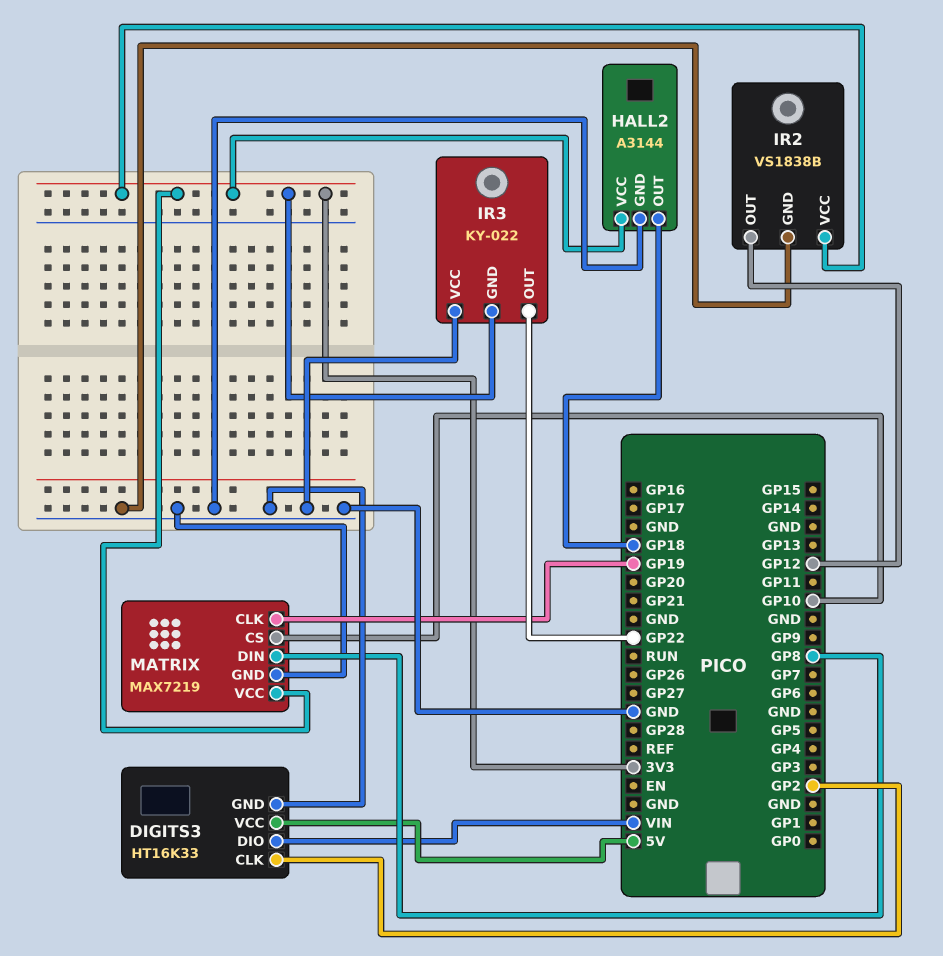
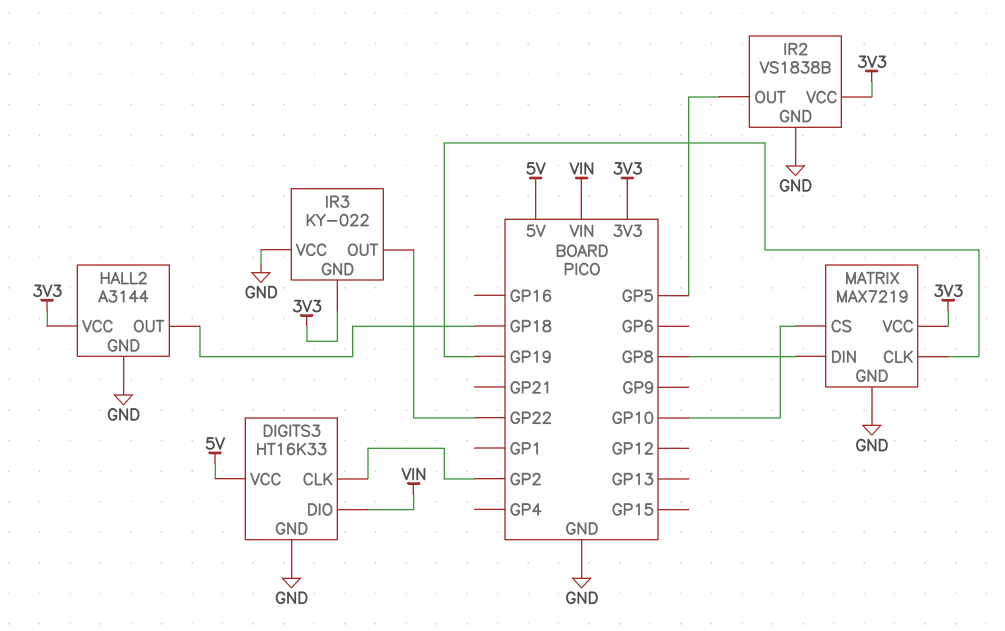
IR2 pin OUT: GP12 -> GP5

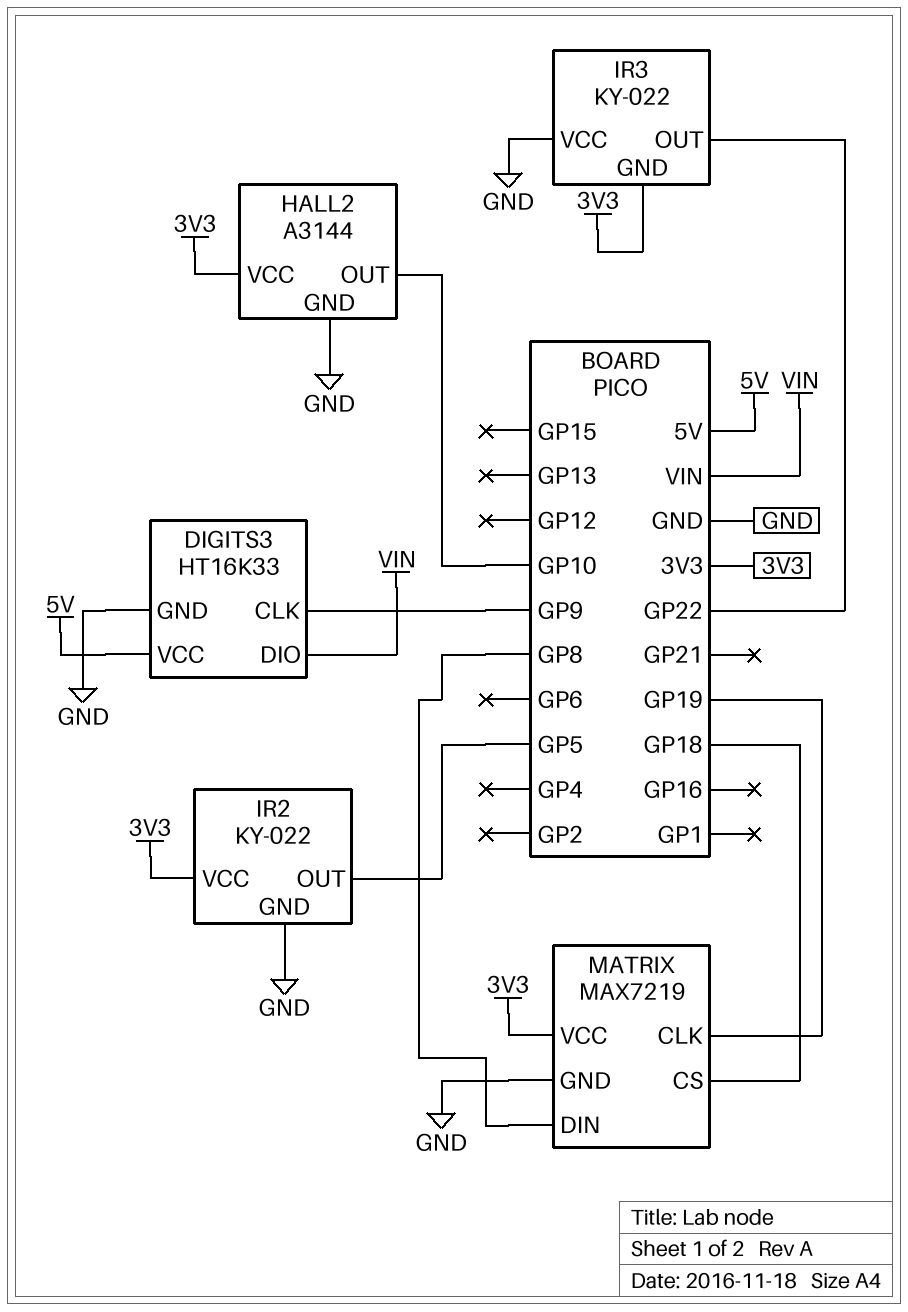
DIGITS3 pin CLK: GP2 -> GP9
HALL2 pin OUT: GP18 -> GP10
IR2: VS1838B -> KY-022
MATRIX pin CS: GP10 -> GP18

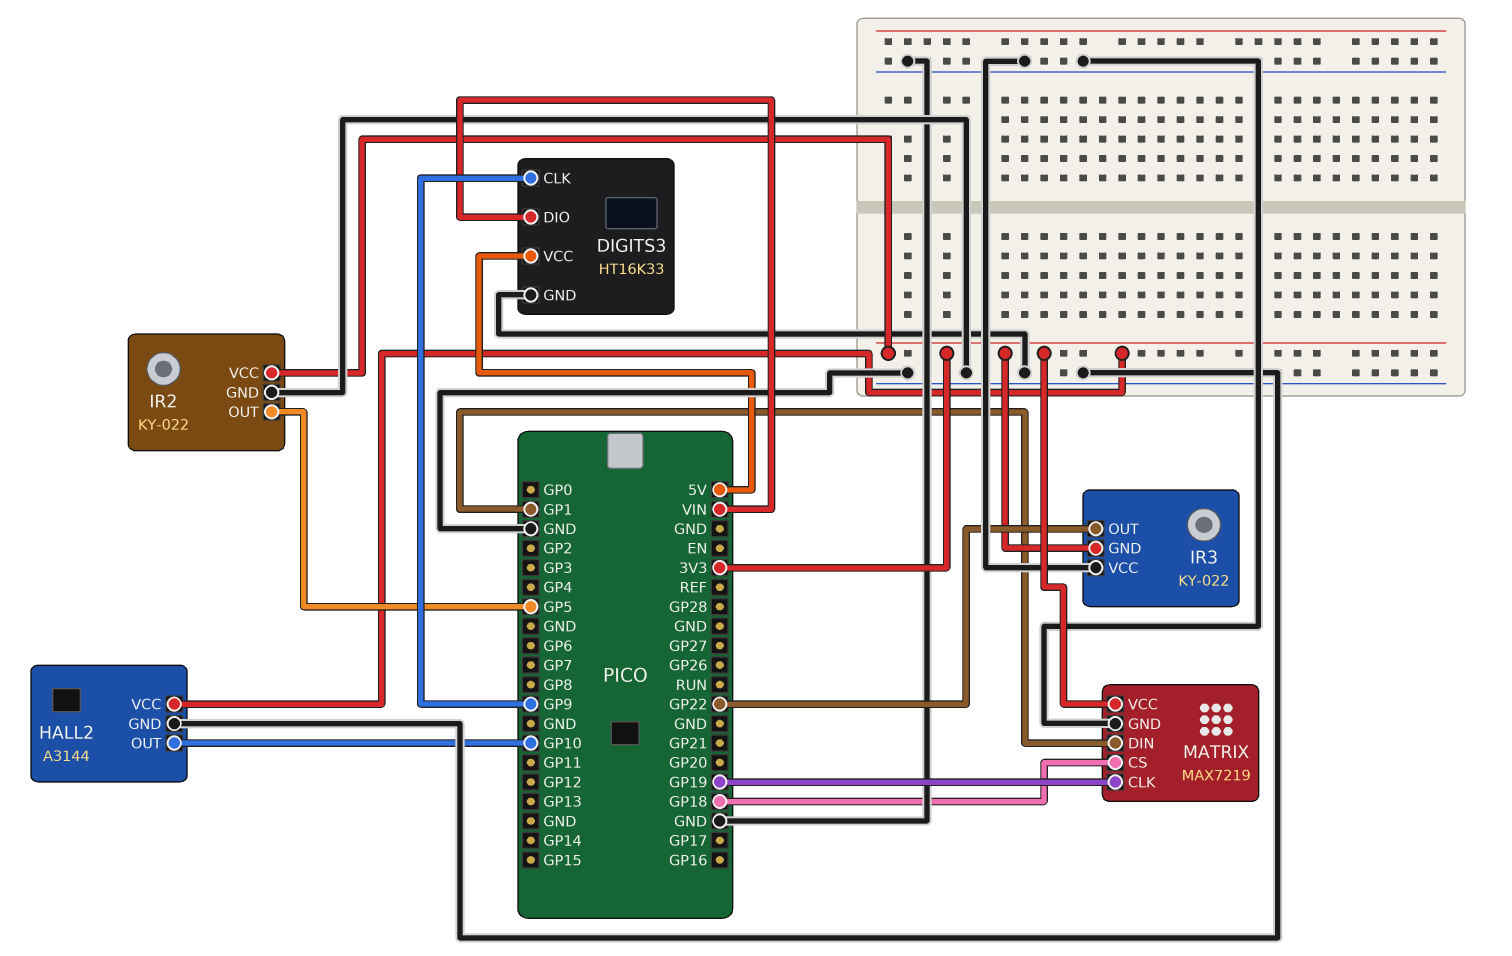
MATRIX pin DIN: GP8 -> GP1

